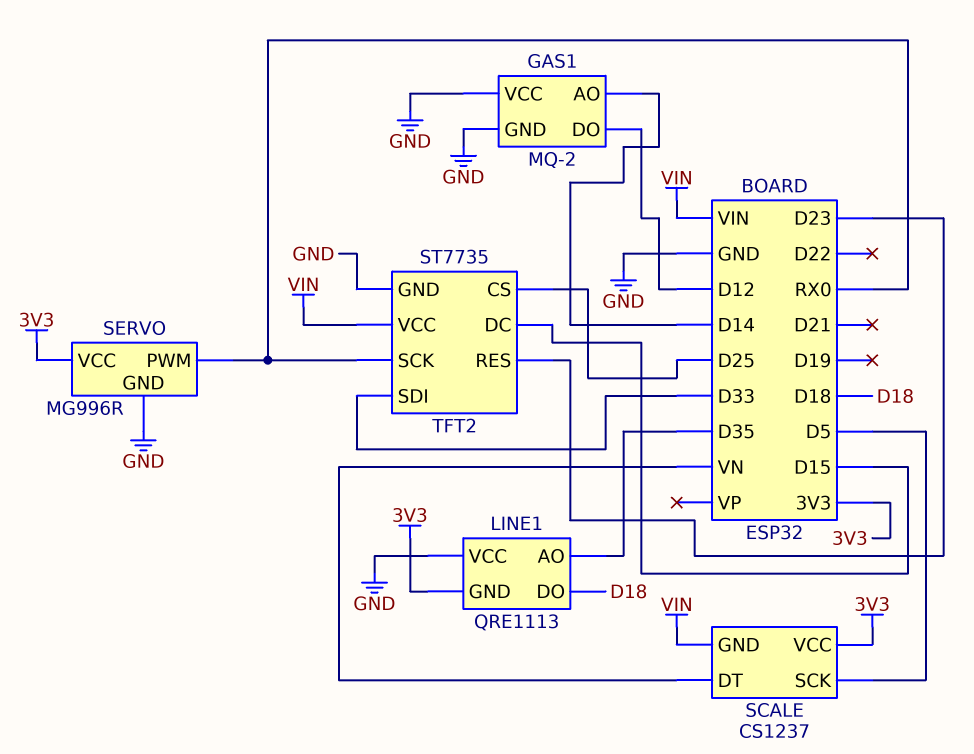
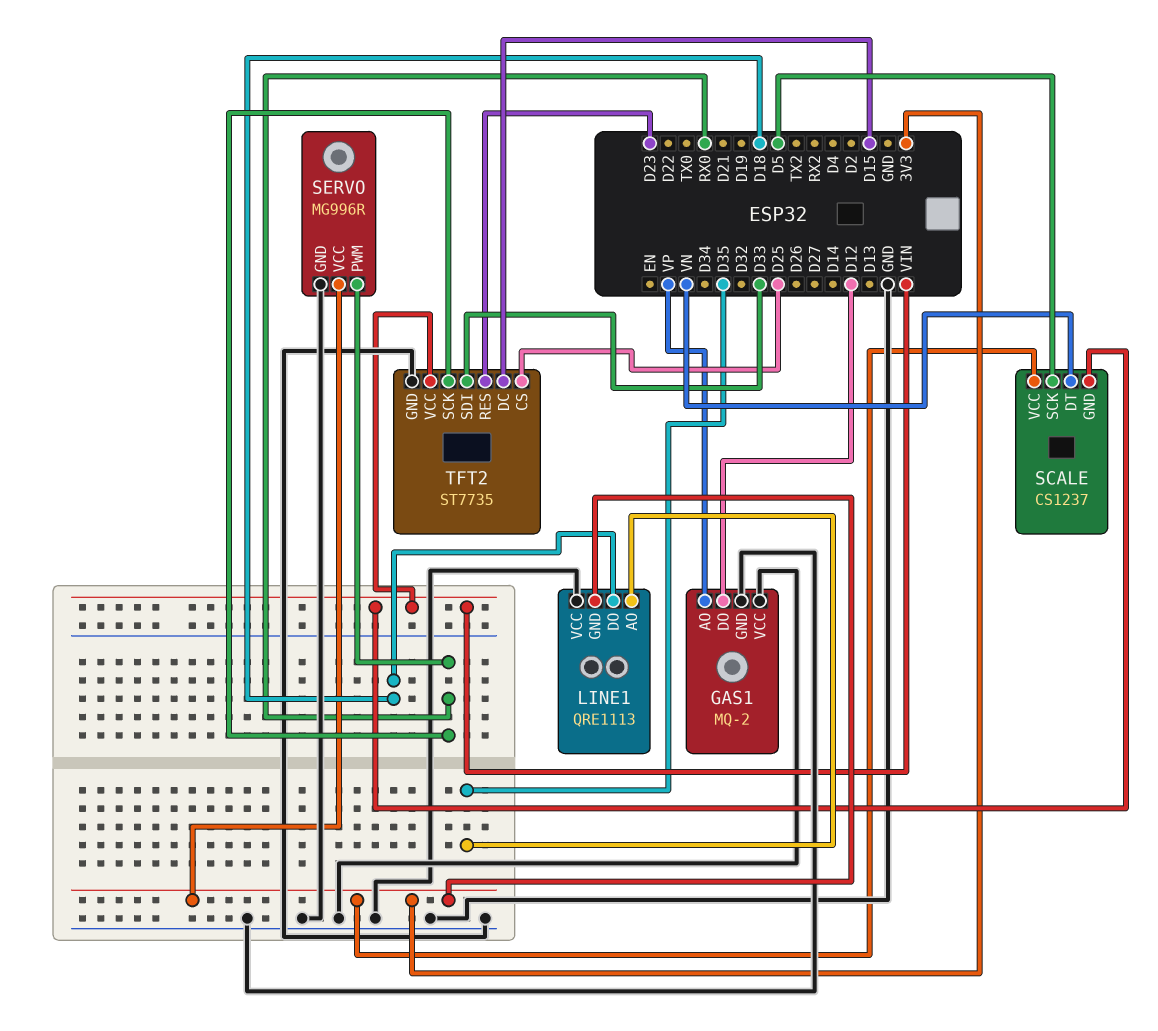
GAS1 pin AO: D14 -> VP

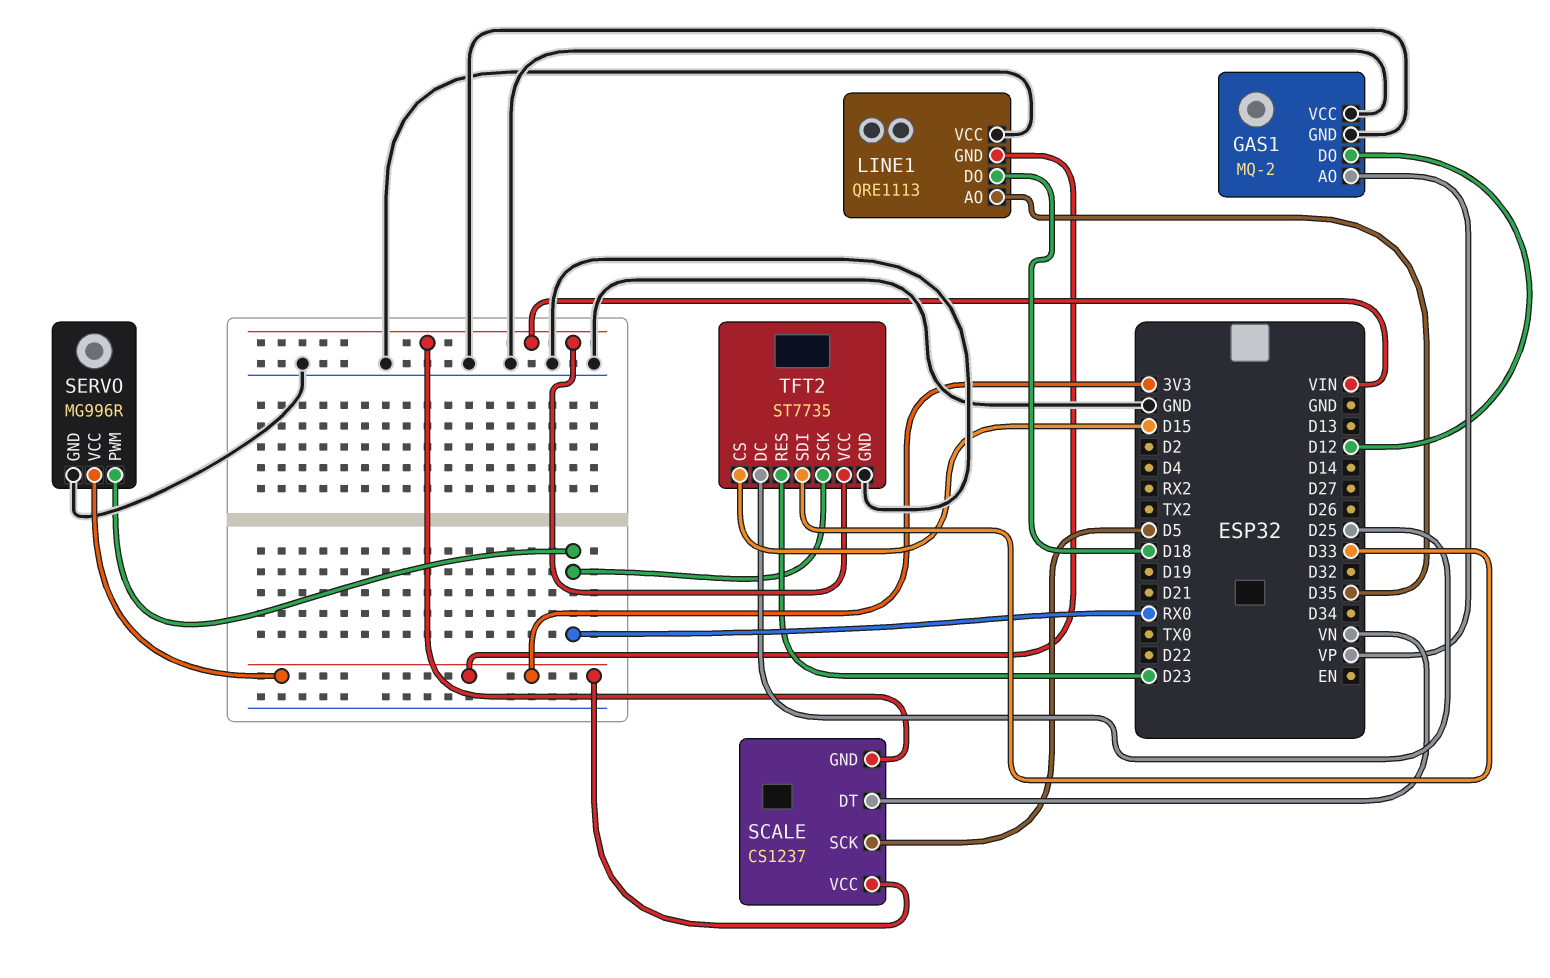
TFT2 pin CS: D25 -> D15
TFT2 pin DC: D15 -> D25

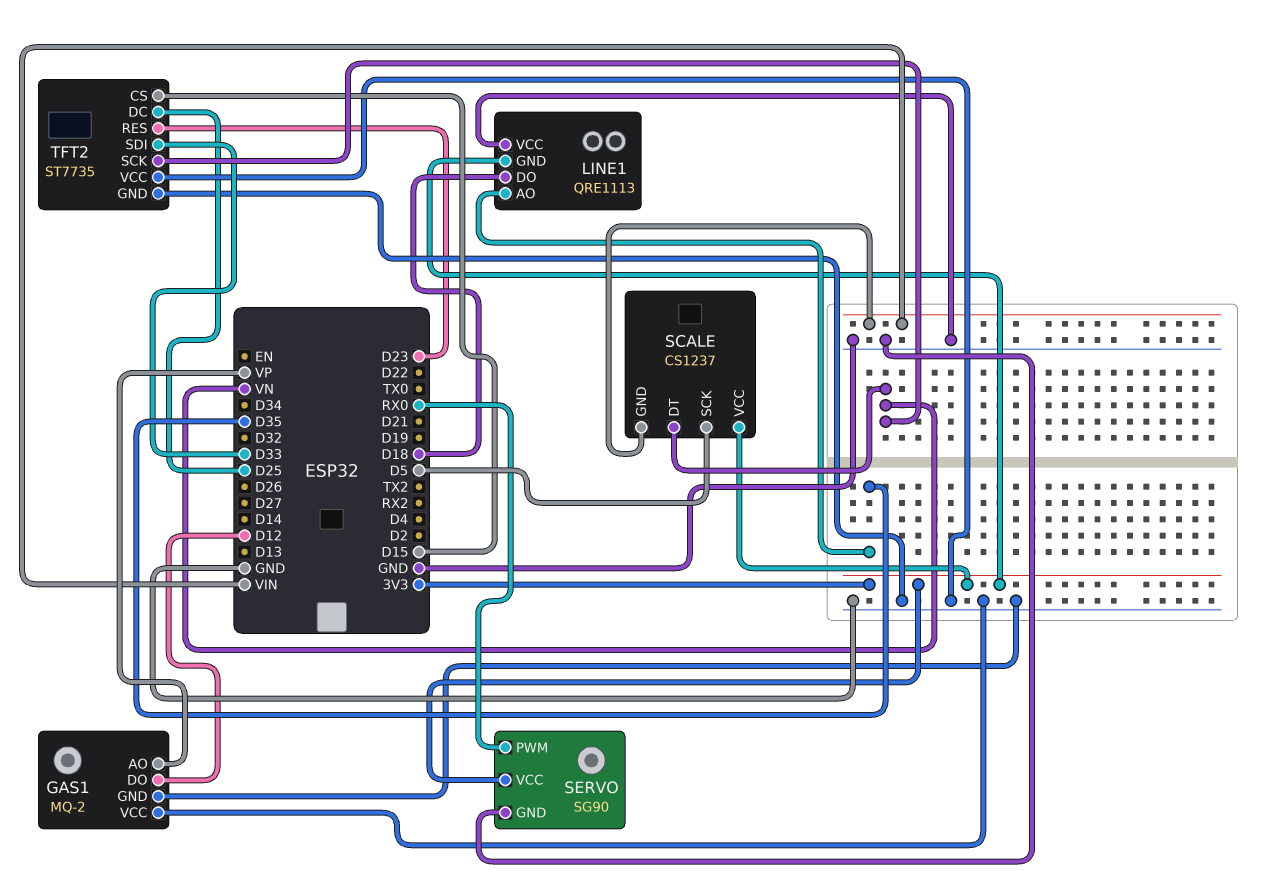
SERVO: MG996R -> SG90
TFT2 pin SCK: RX0 -> VN
TFT2 pin VCC: VIN -> GND

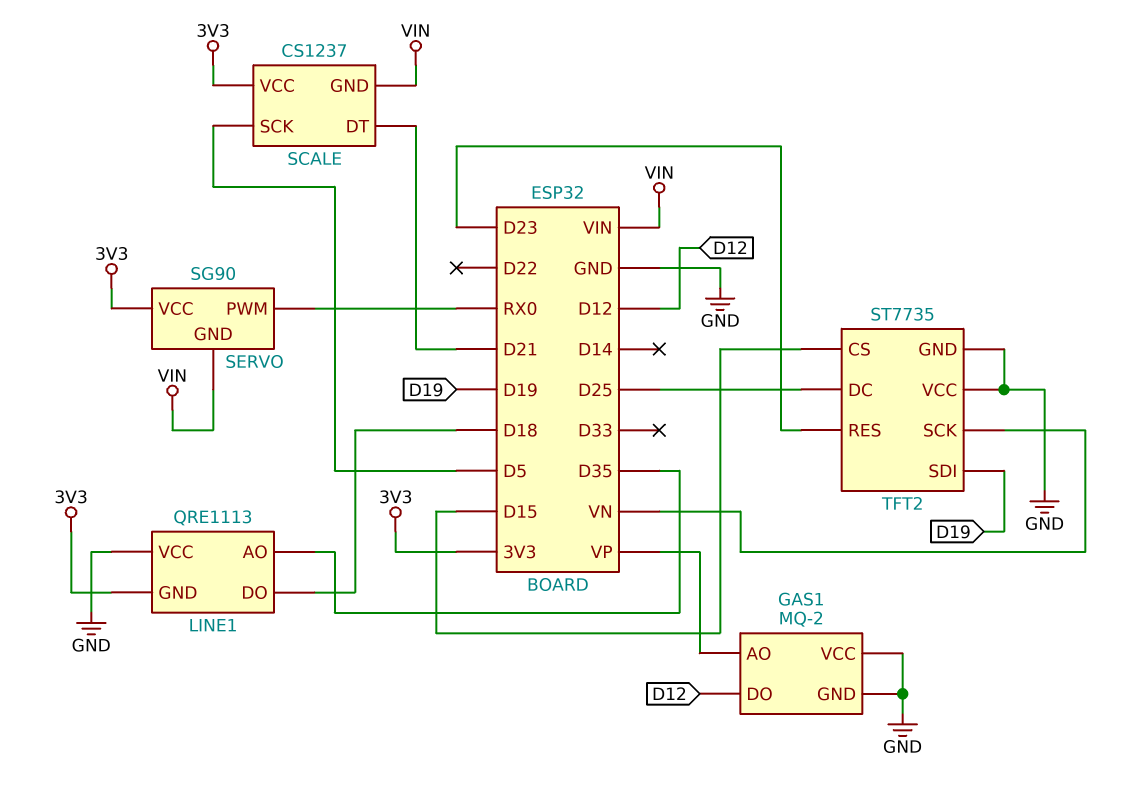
SCALE pin DT: VN -> D21
SERVO pin GND: GND -> VIN
TFT2 pin SDI: D33 -> D19

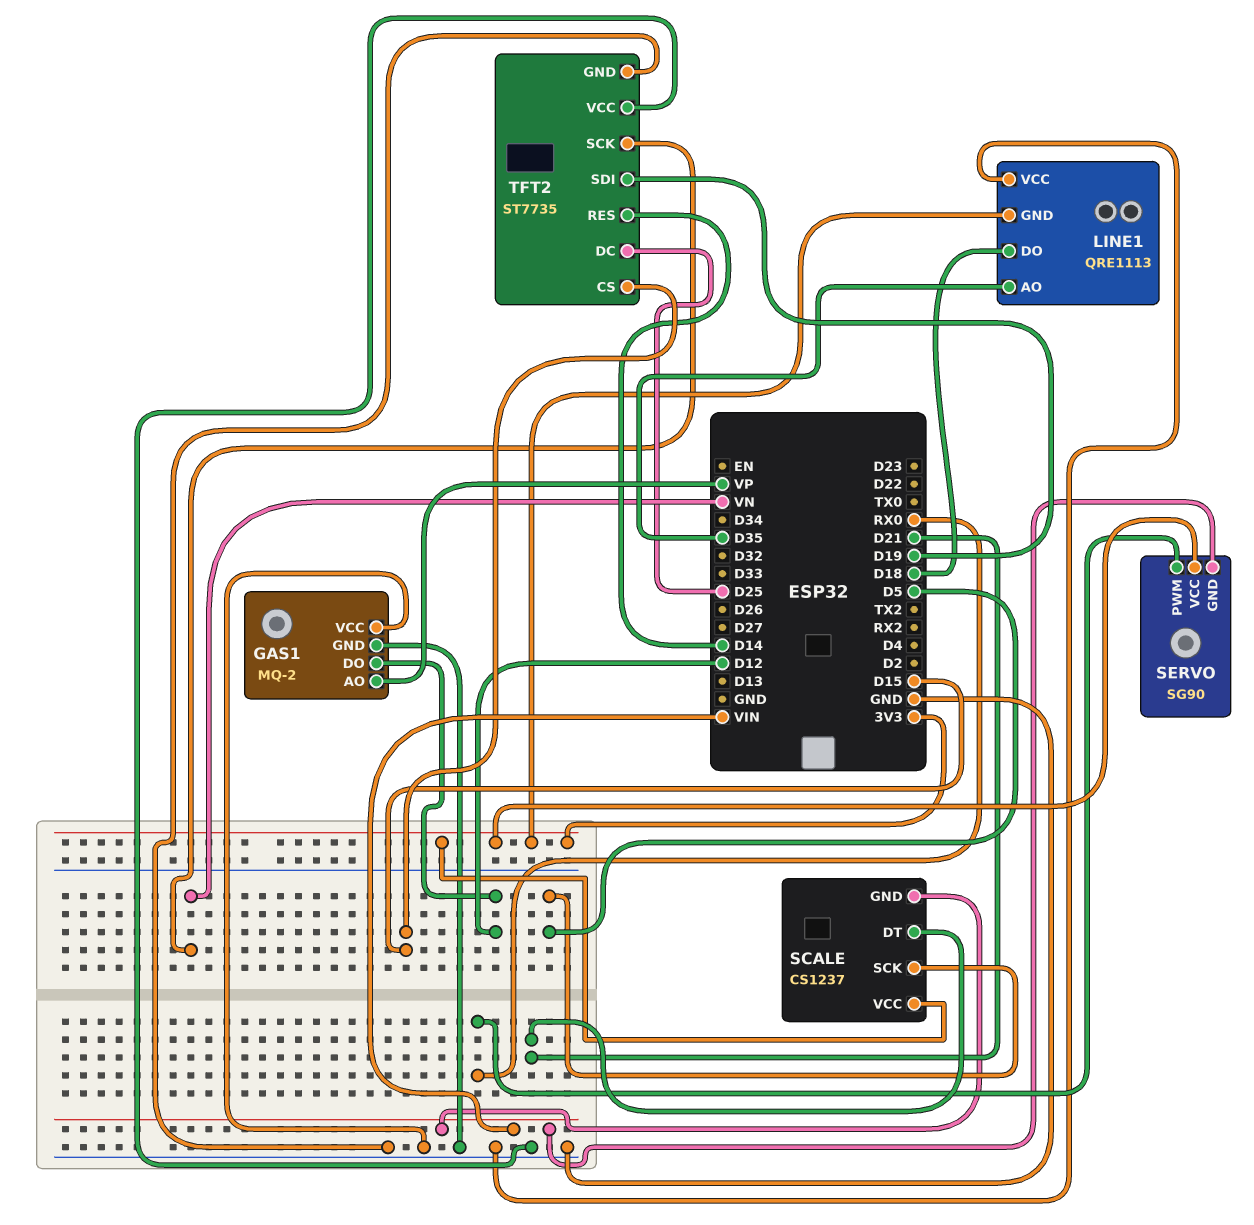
TFT2 pin RES: D23 -> D14

